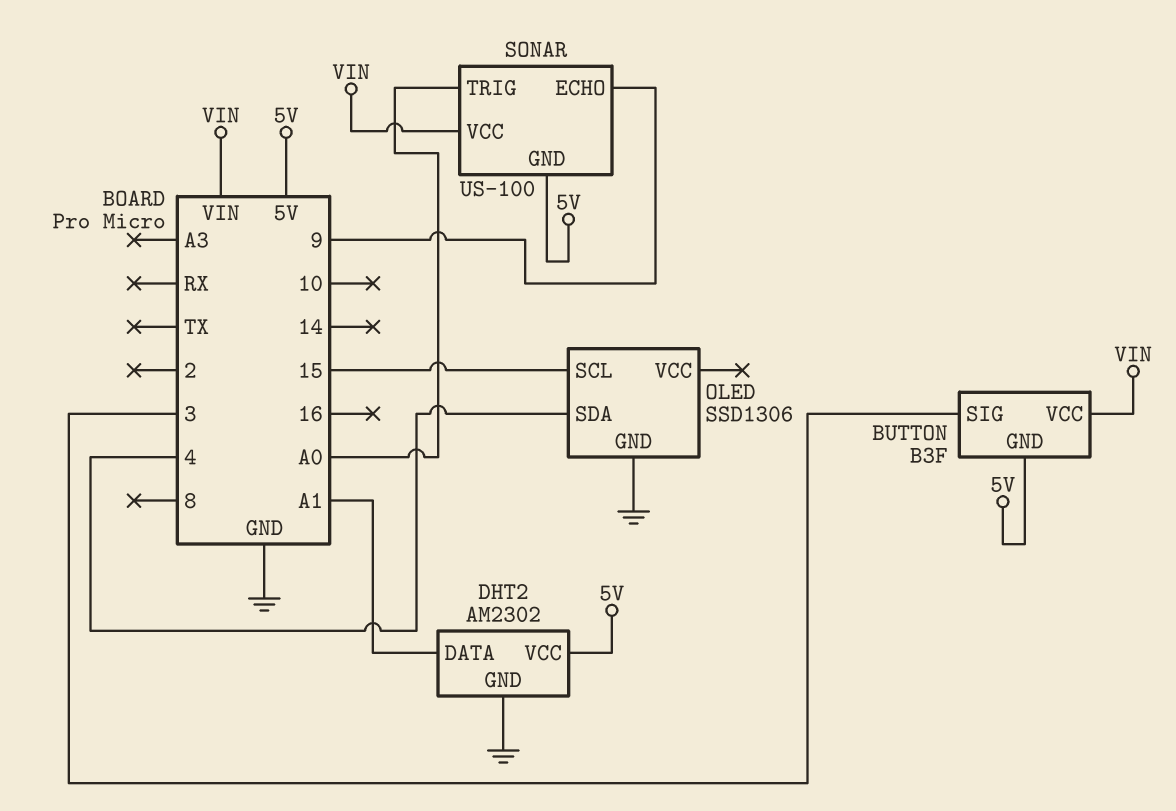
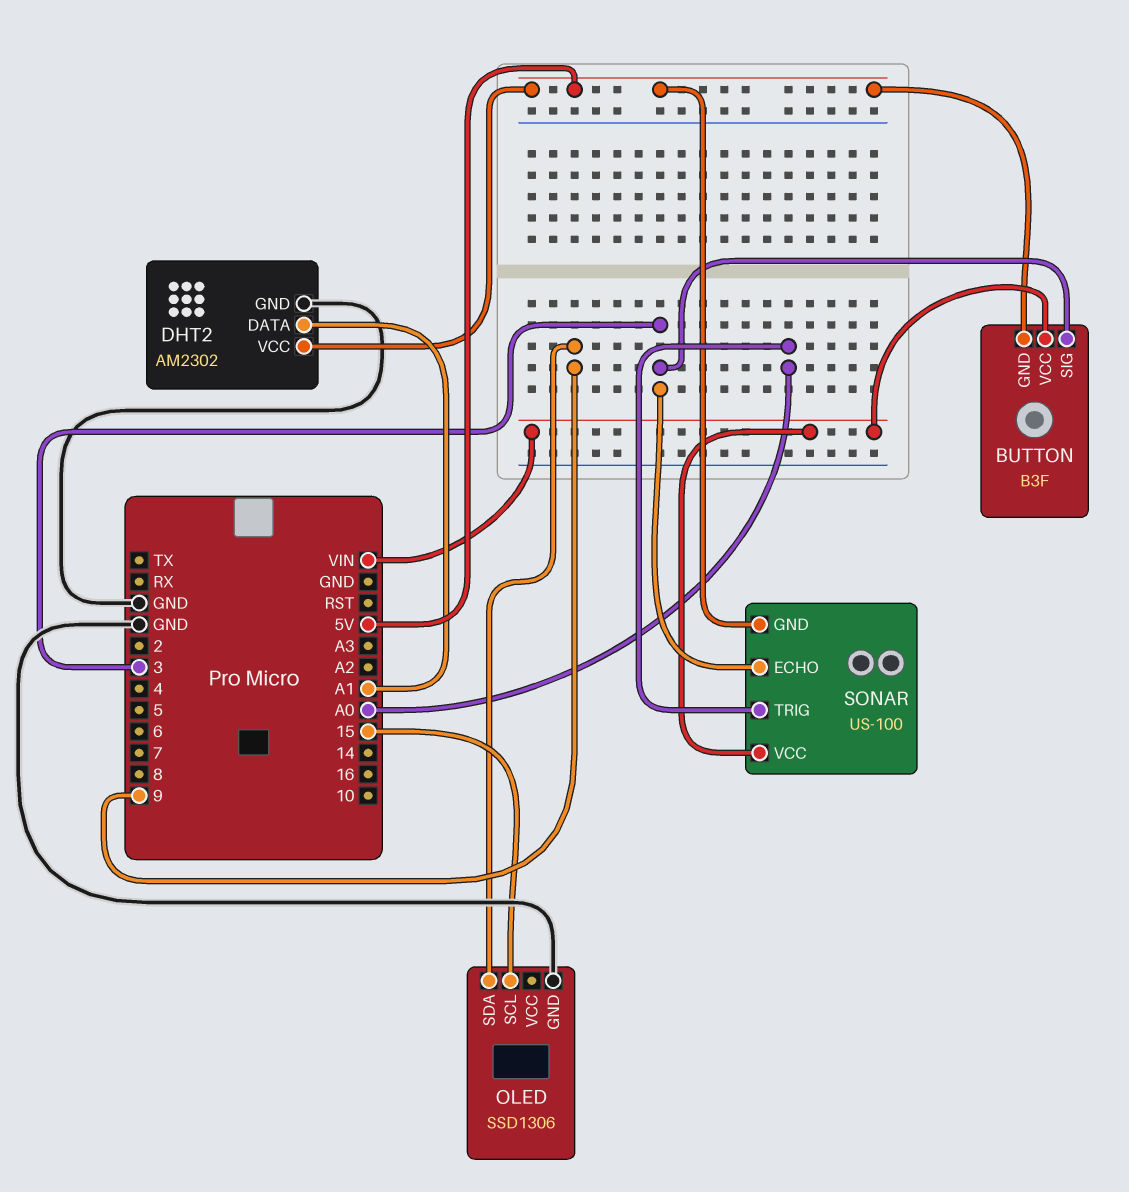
OLED pin SDA: 4 -> 9
SONAR pin ECHO: 9 -> 3

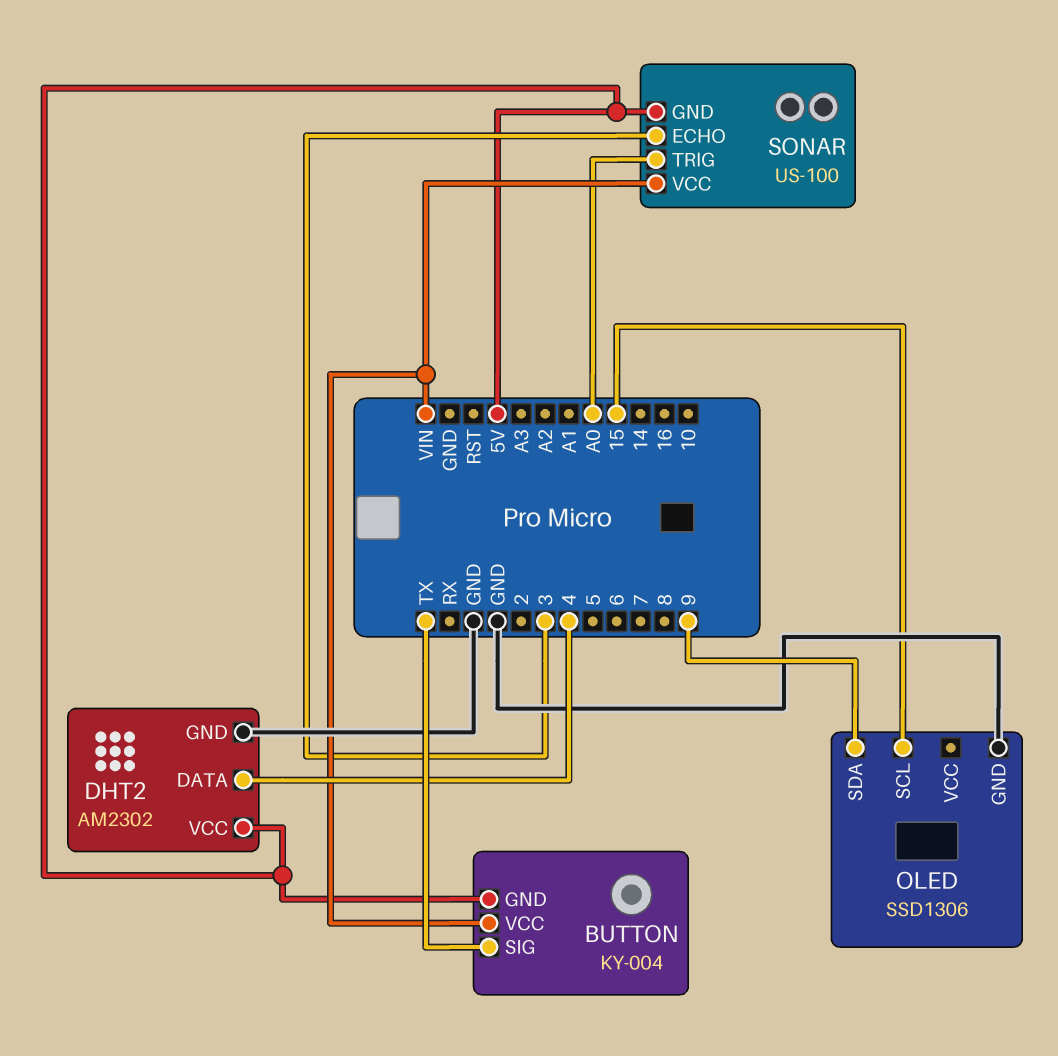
BUTTON: B3F -> KY-004
BUTTON pin SIG: 3 -> TX
DHT2 pin DATA: A1 -> 4

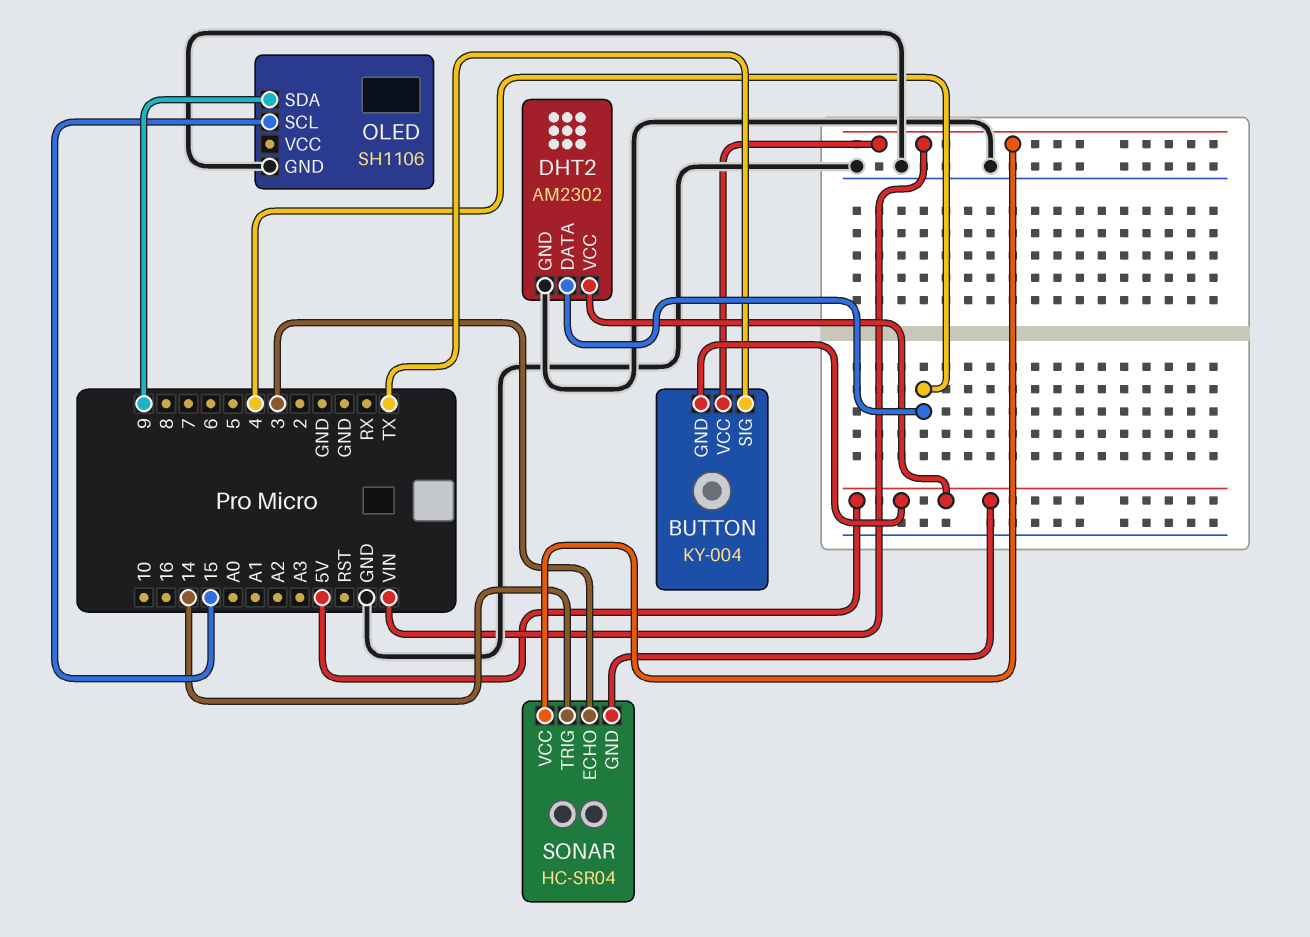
OLED: SSD1306 -> SH1106
SONAR: US-100 -> HC-SR04
SONAR pin TRIG: A0 -> 14

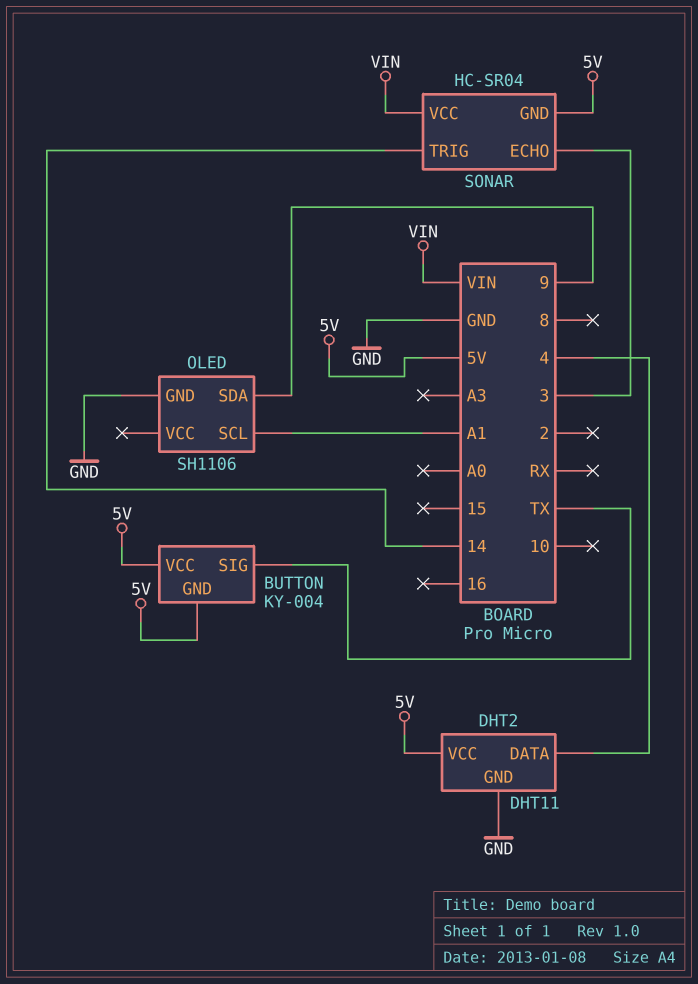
BUTTON pin VCC: VIN -> 5V
DHT2: AM2302 -> DHT11
OLED pin SCL: 15 -> A1

